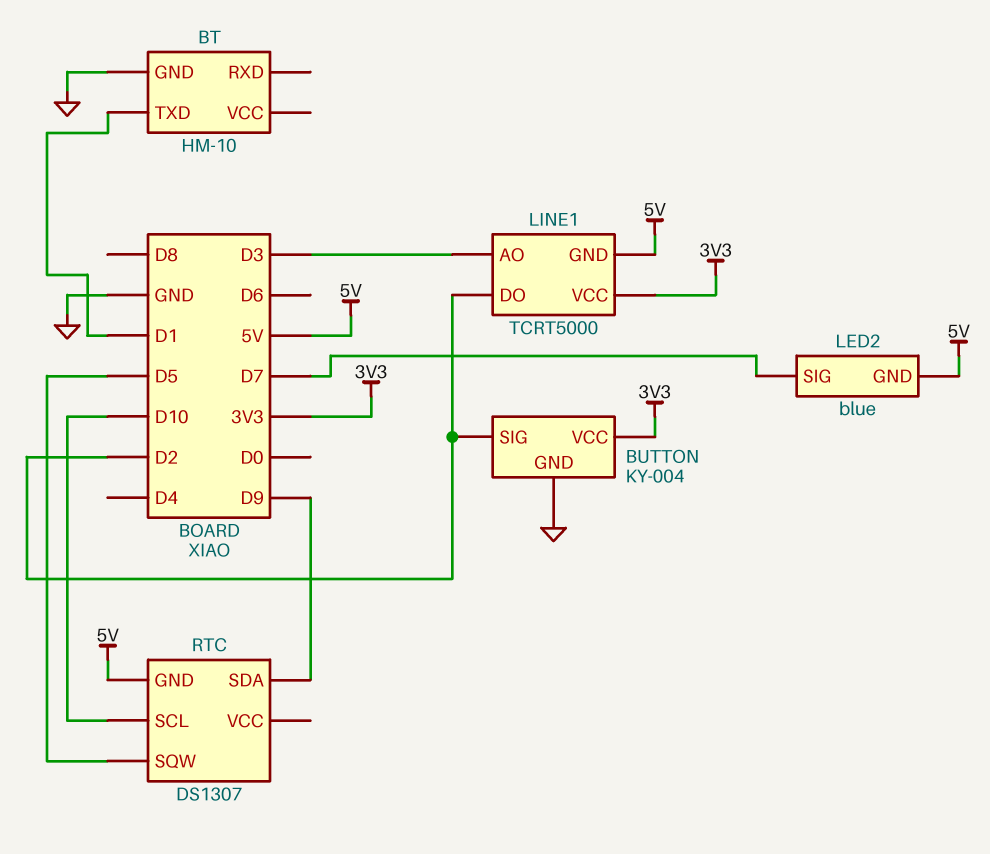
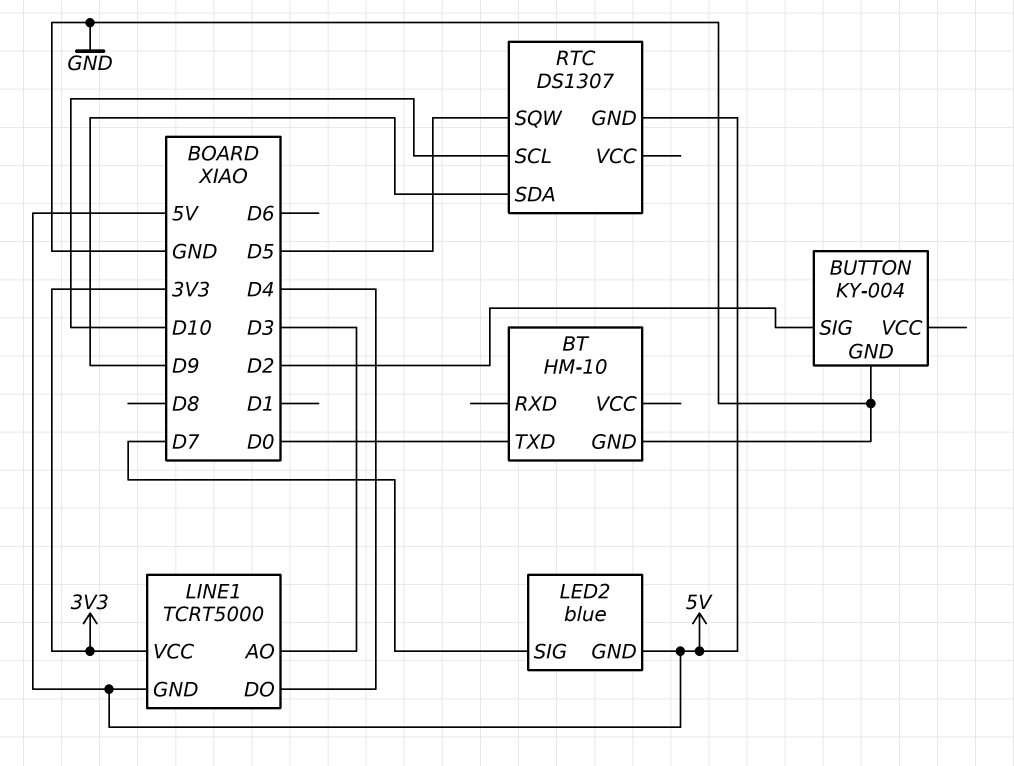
BT pin TXD: D1 -> D0
BUTTON pin VCC: 3V3 -> none
LINE1 pin DO: D2 -> D4

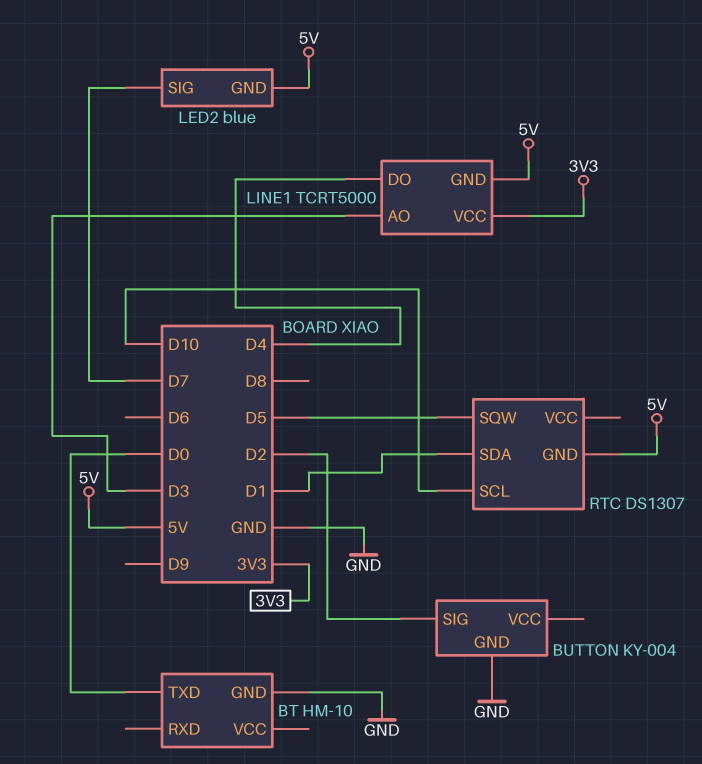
RTC pin SDA: D9 -> D1

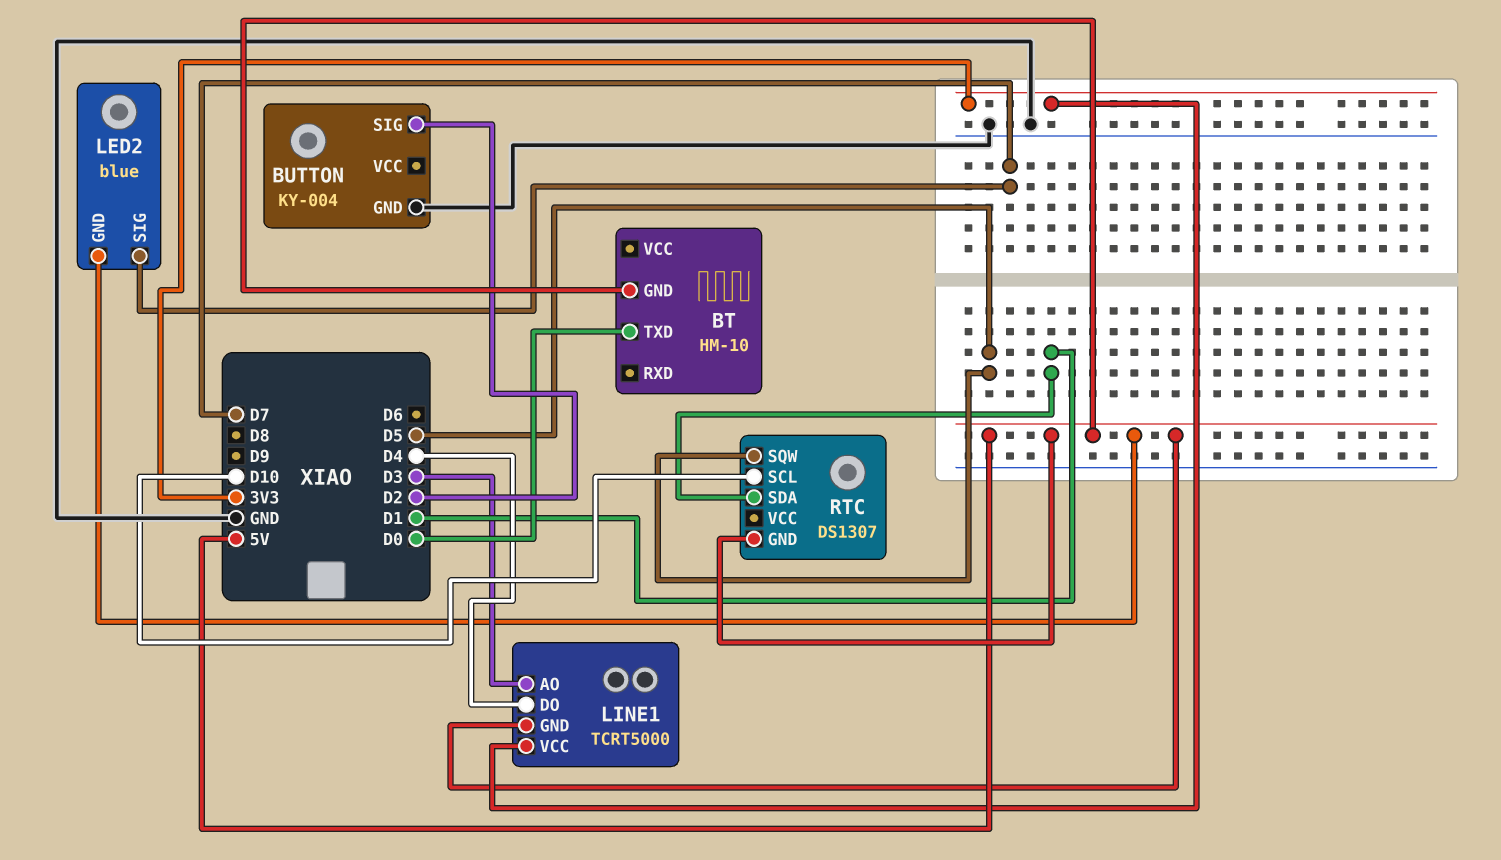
BT pin GND: GND -> 5V

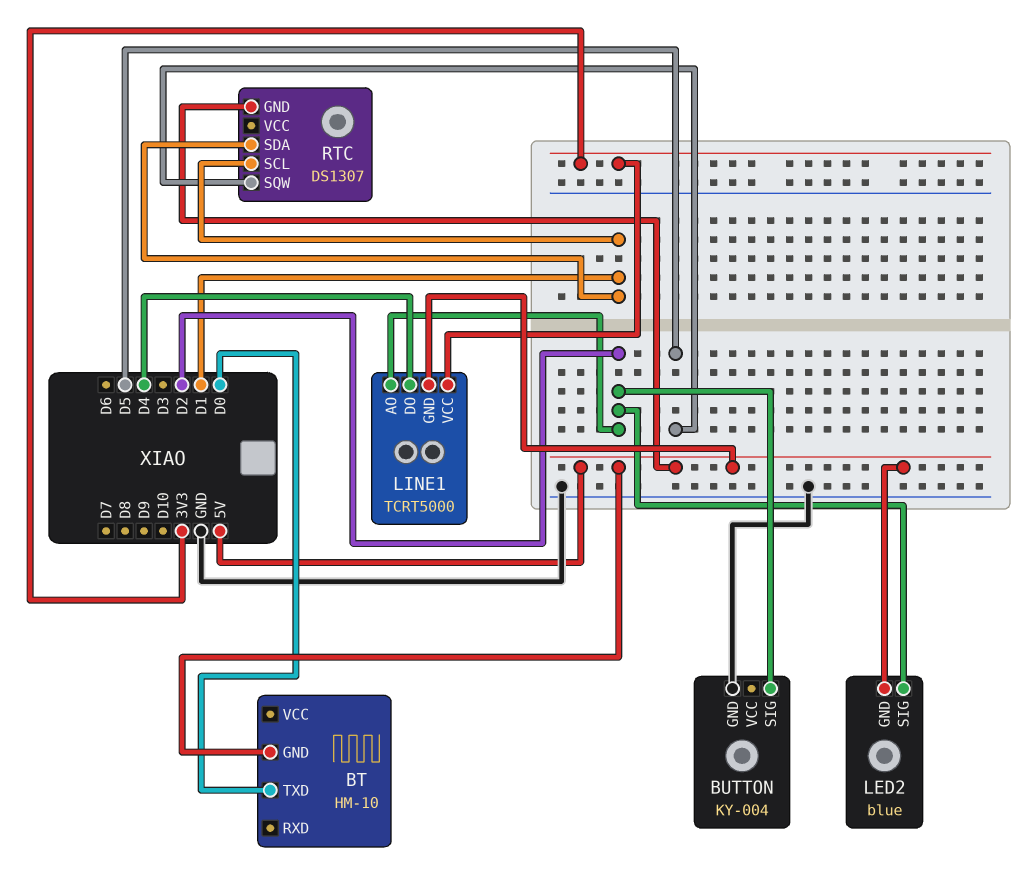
LED2 pin SIG: D7 -> D2
LINE1 pin AO: D3 -> D2
RTC pin SCL: D10 -> D1

